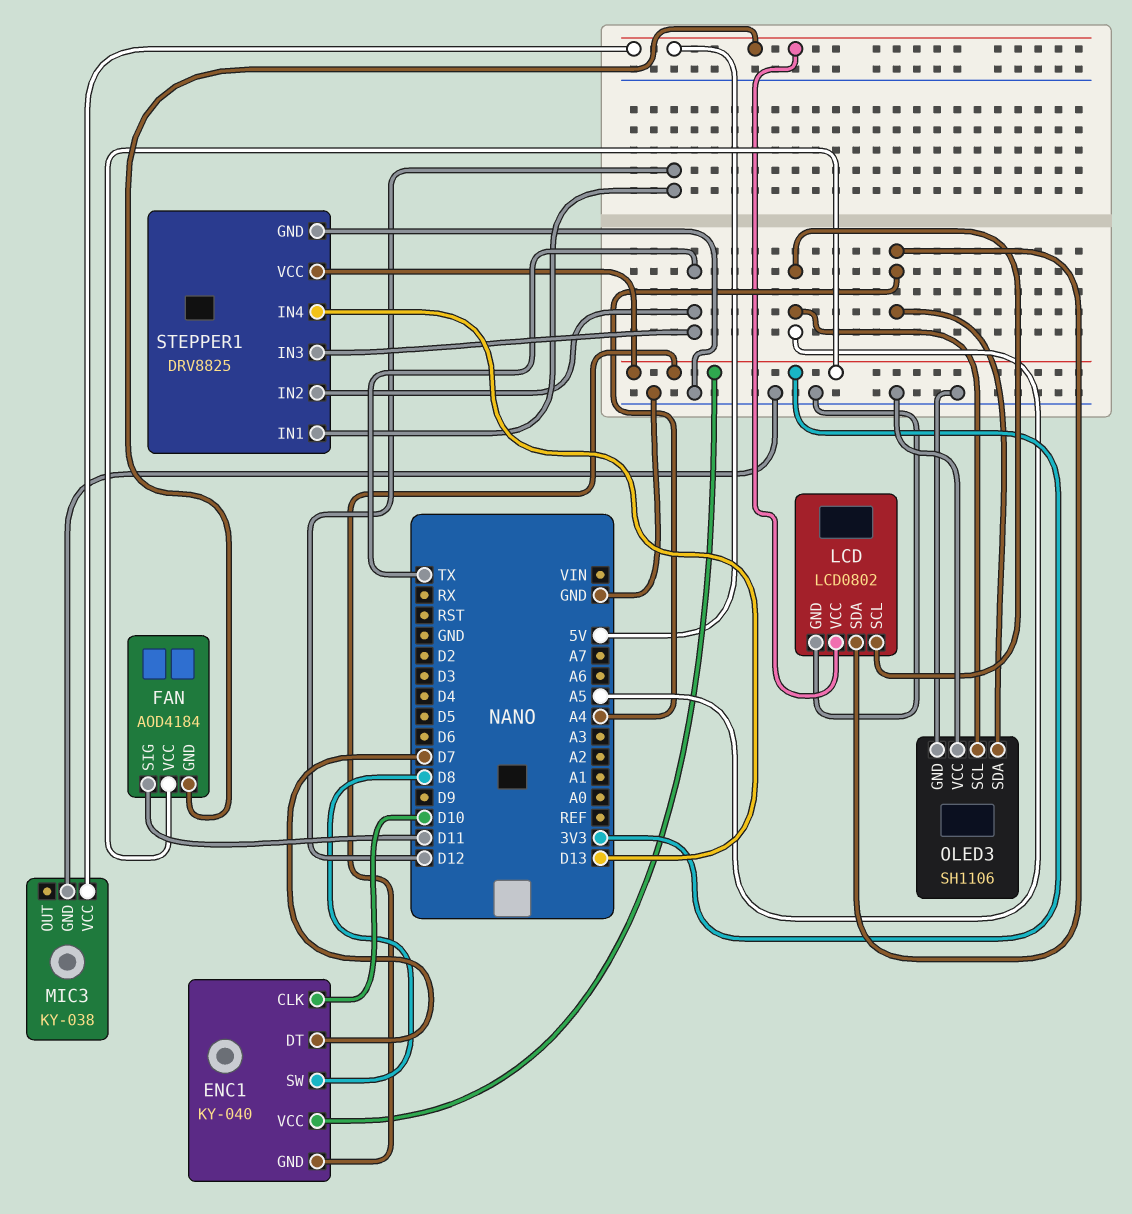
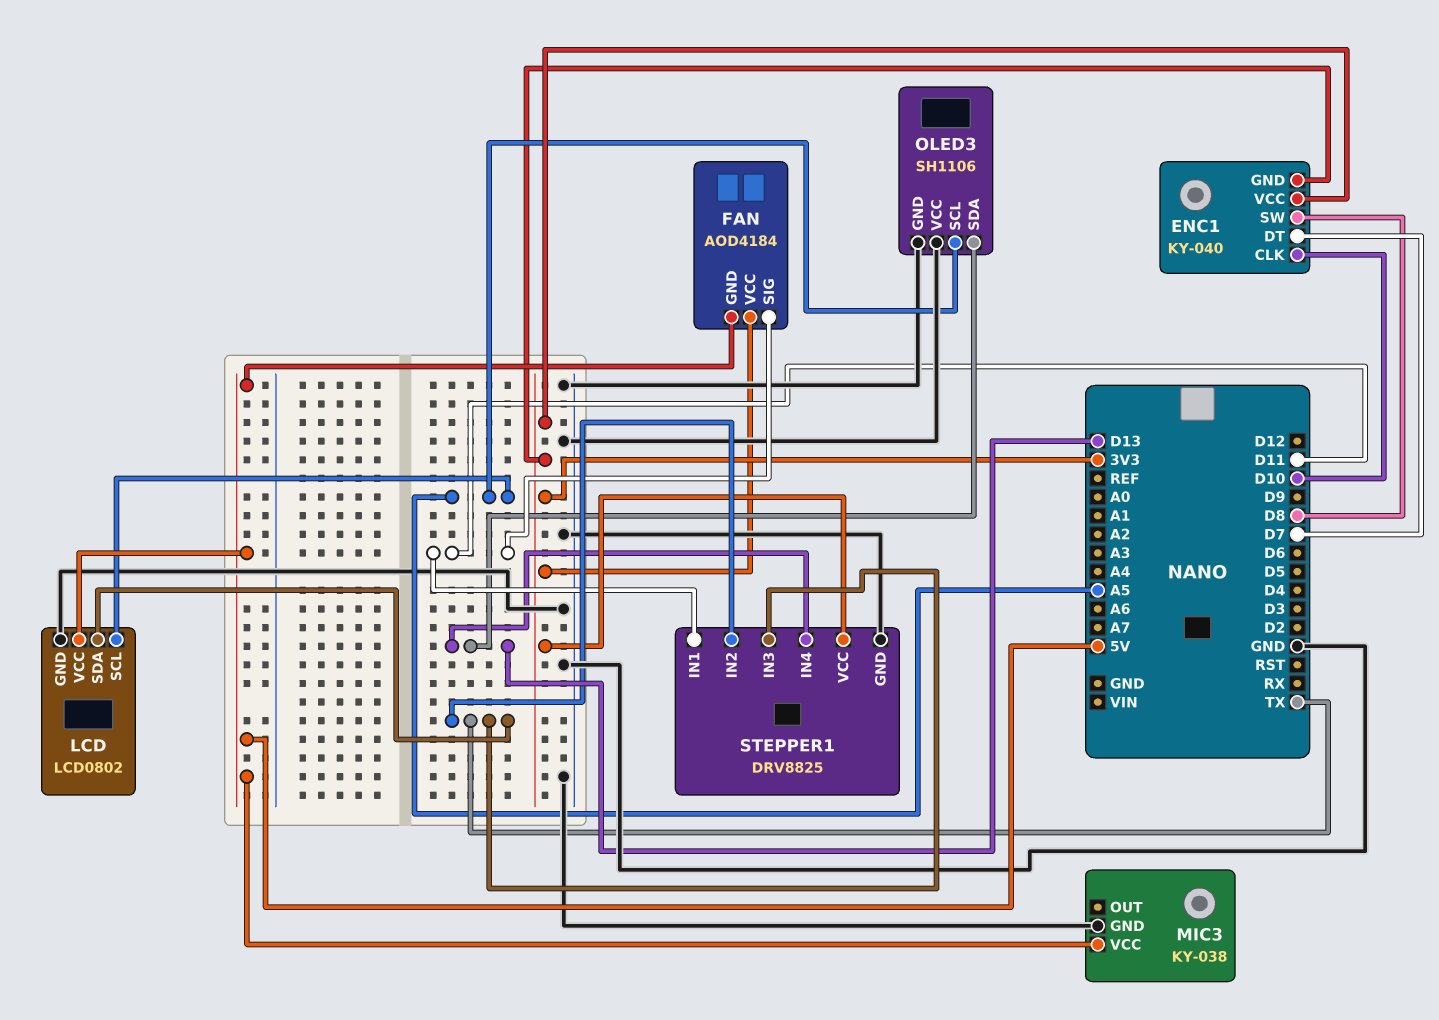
LCD pin SDA: A4 -> TX
OLED3 pin SDA: A4 -> D13
STEPPER1 pin IN1: D12 -> D11

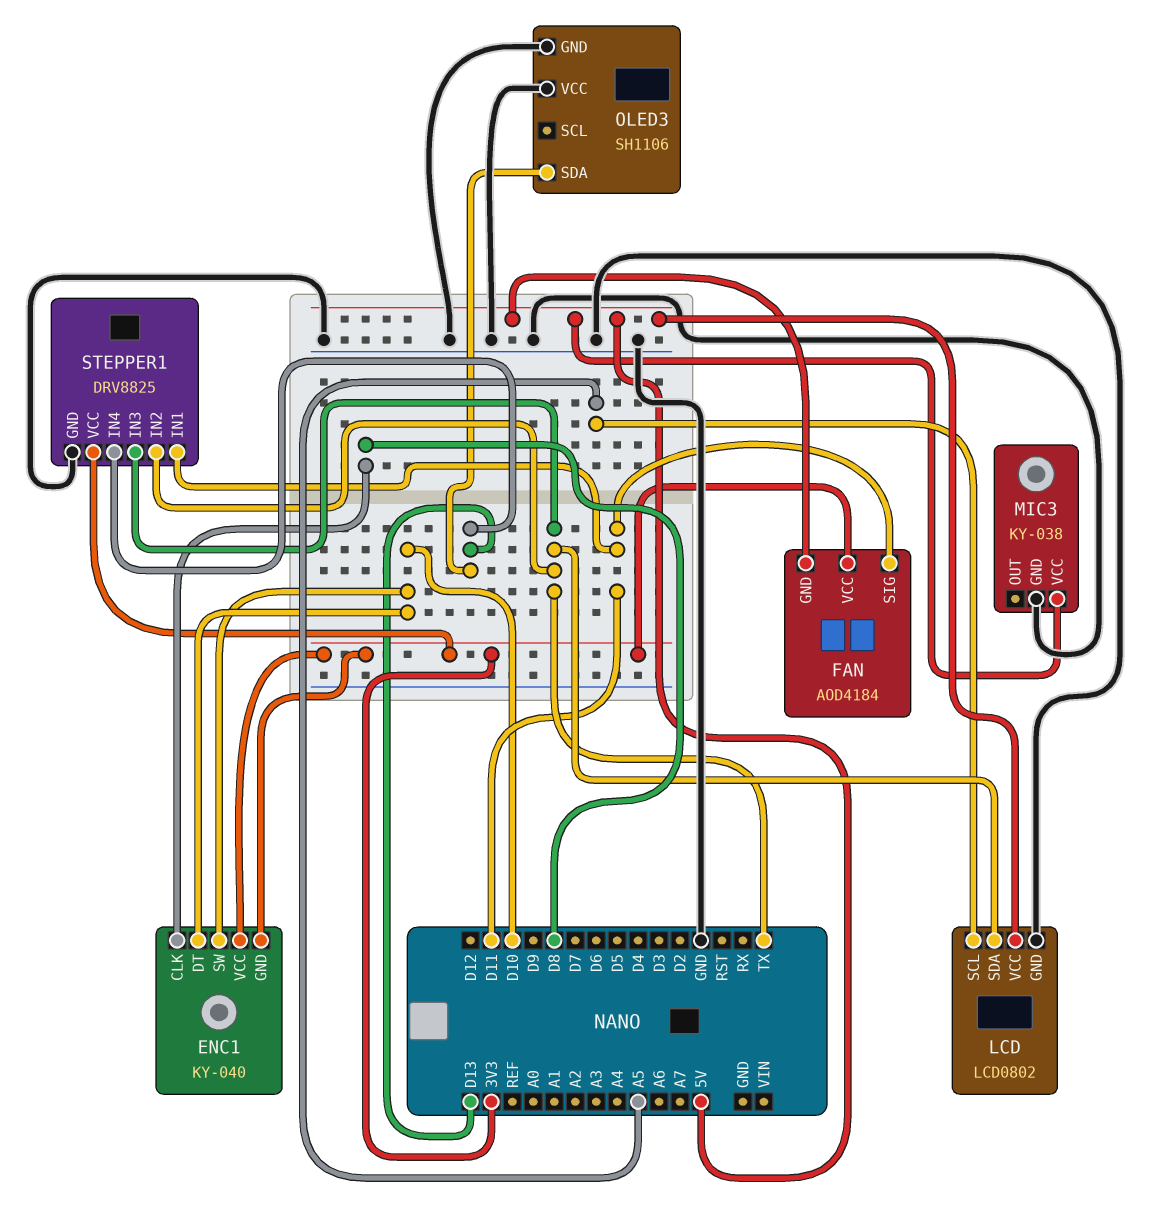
ENC1 pin CLK: D10 -> D8
ENC1 pin DT: D7 -> D10
ENC1 pin SW: D8 -> D10
OLED3 pin SCL: A5 -> none

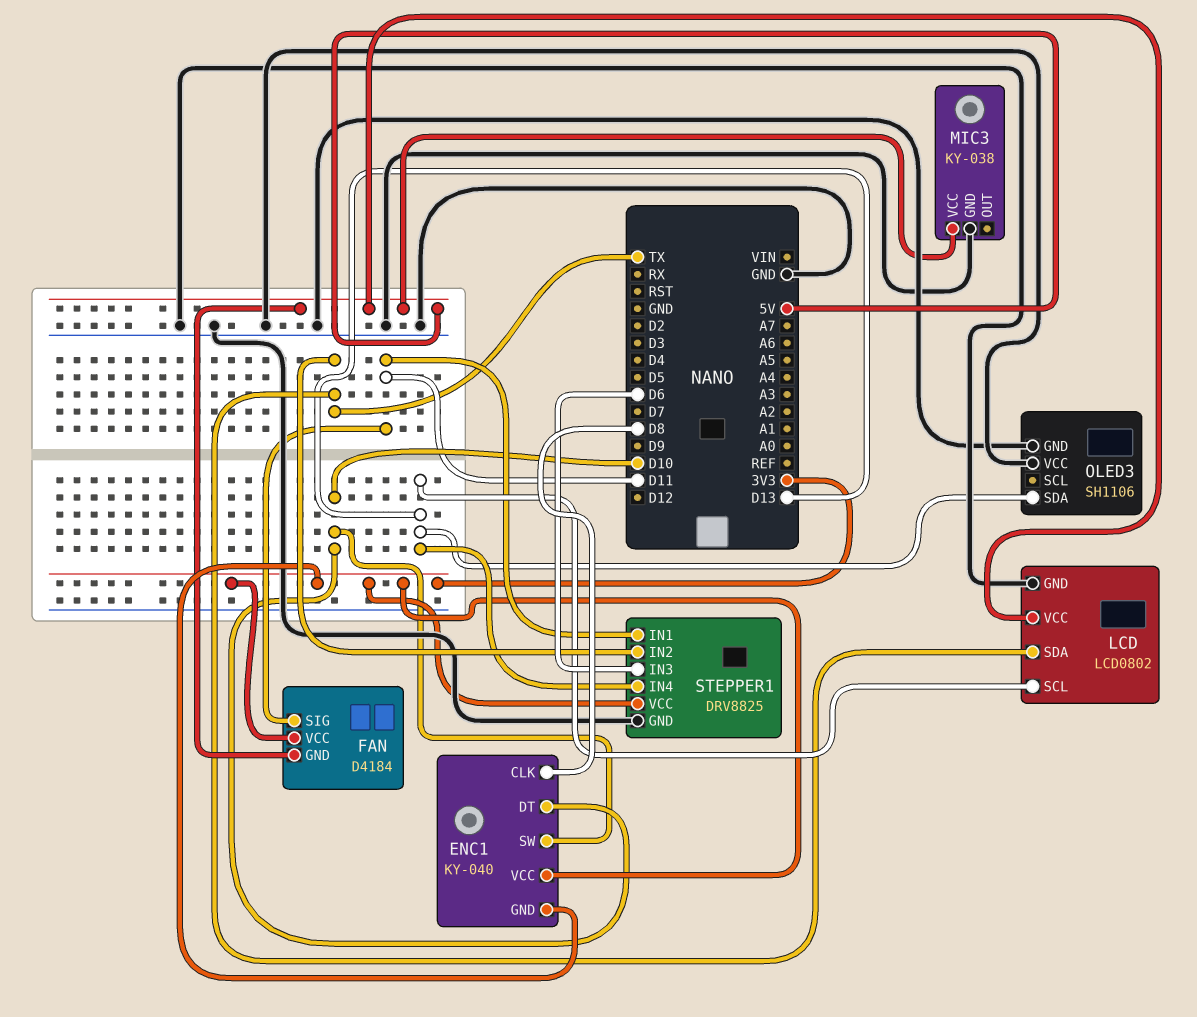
FAN: AOD4184 -> D4184
LCD pin SCL: A5 -> D13
STEPPER1 pin IN3: TX -> D6

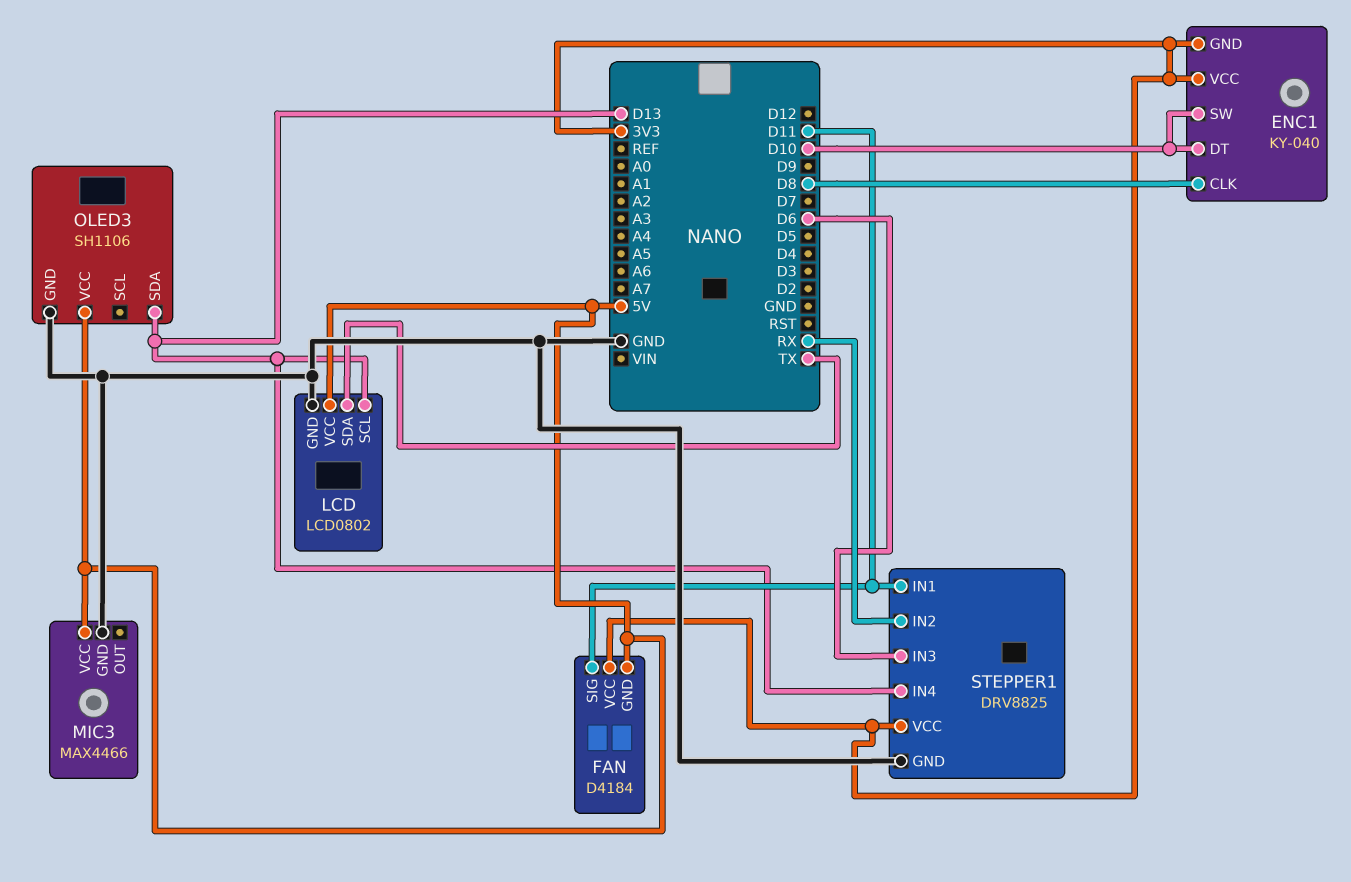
MIC3: KY-038 -> MAX4466
OLED3 pin VCC: GND -> 5V
STEPPER1 pin IN2: TX -> RX

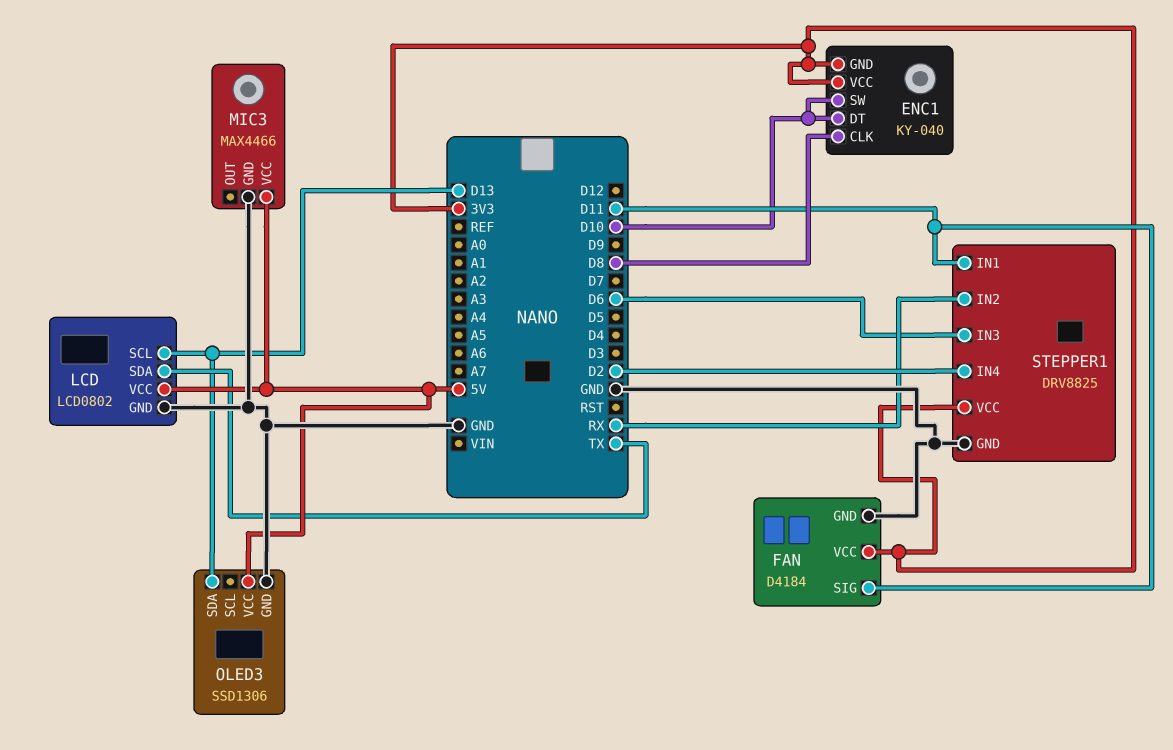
FAN pin GND: 5V -> GND
OLED3: SH1106 -> SSD1306
STEPPER1 pin IN4: D13 -> D2

